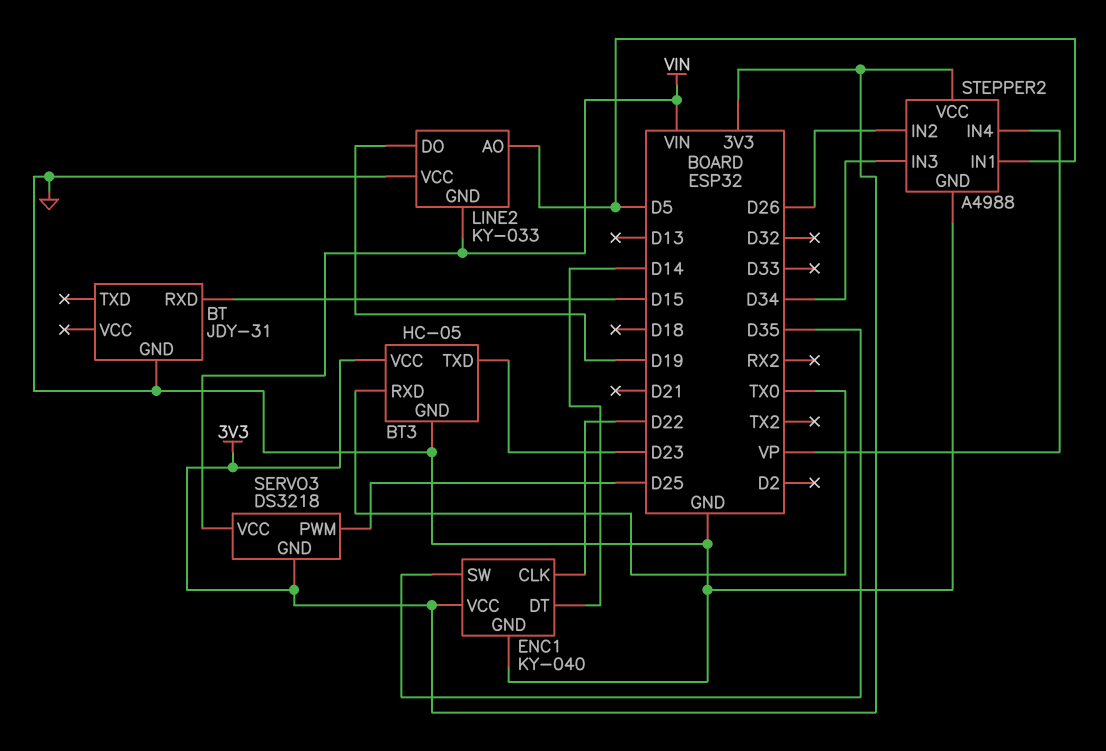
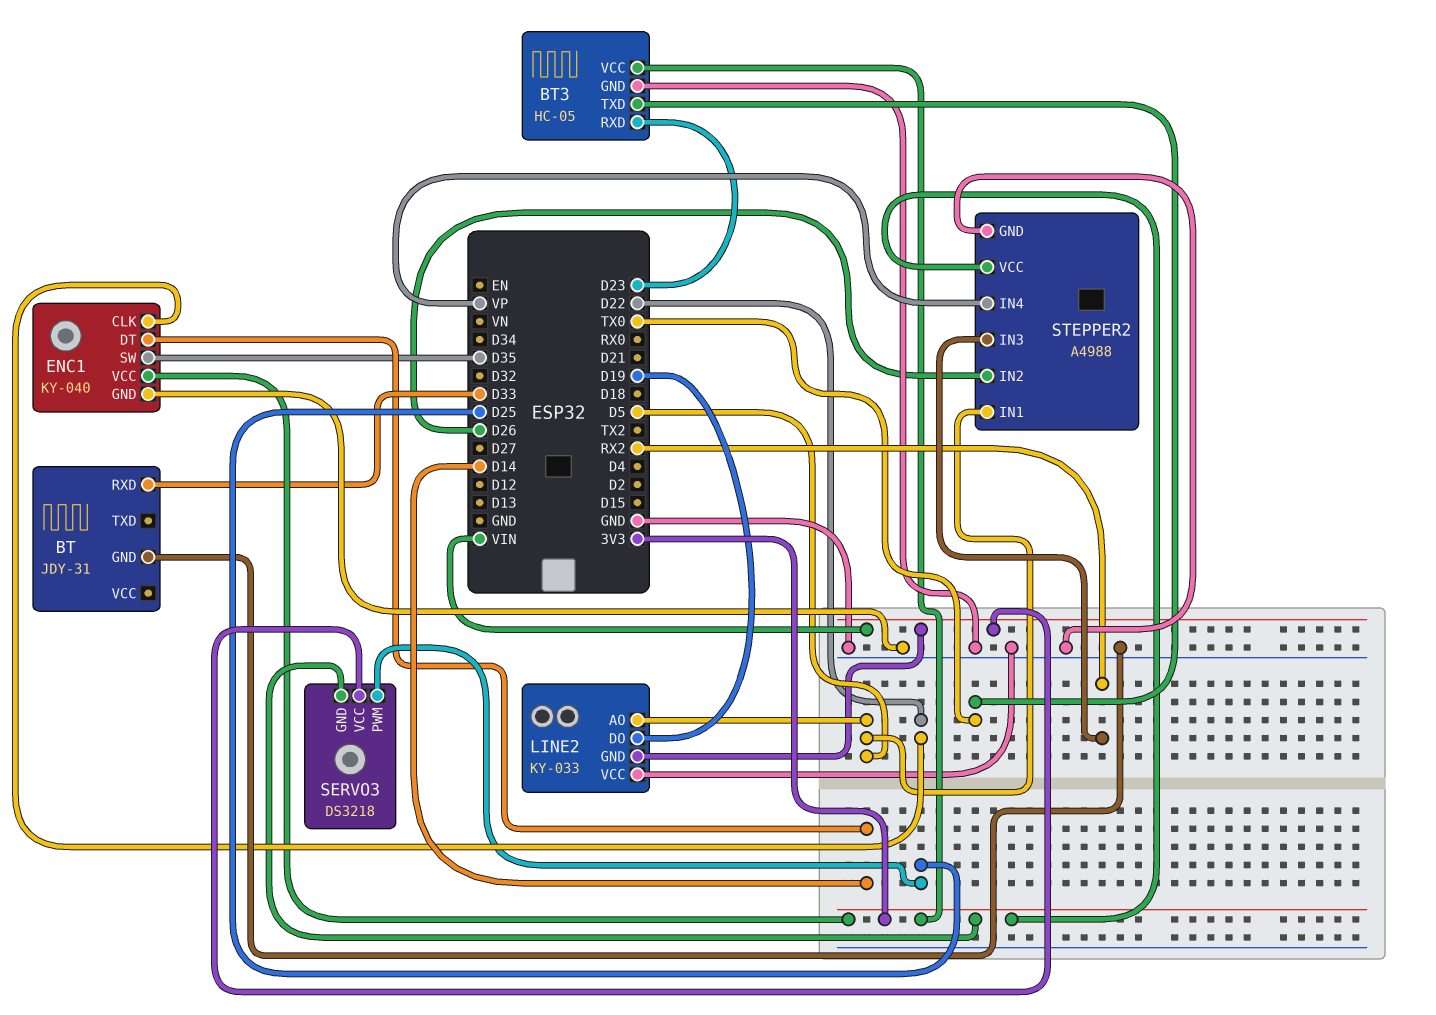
BT pin RXD: D15 -> D33
BT3 pin RXD: TX0 -> D23
BT3 pin TXD: D23 -> TX0
STEPPER2 pin IN3: D34 -> RX2

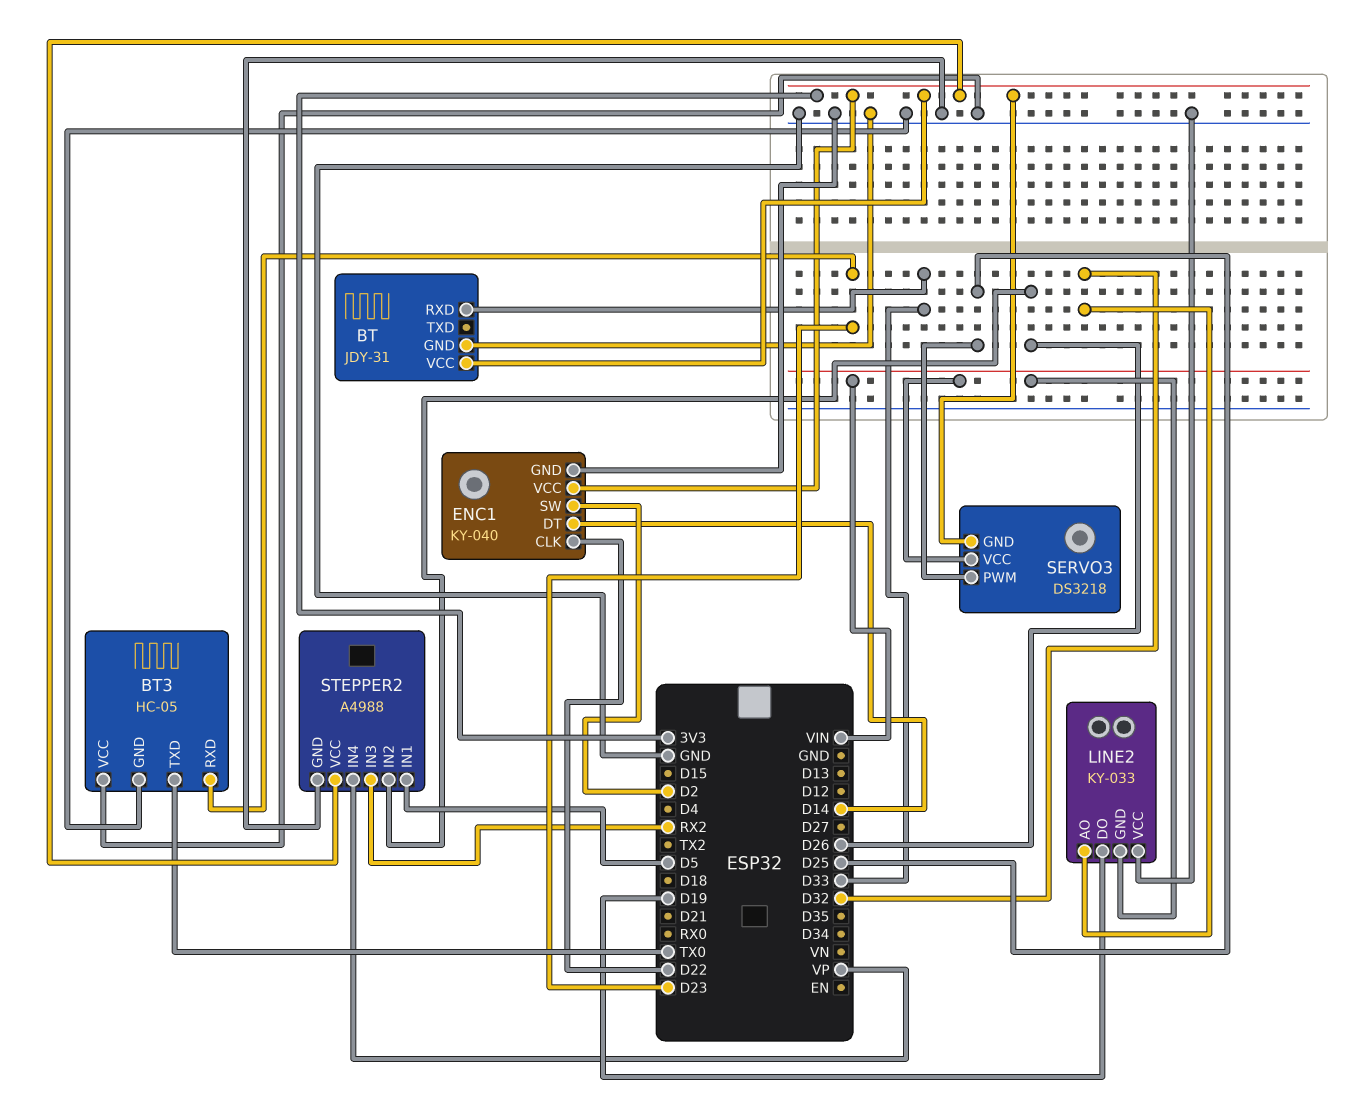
BT pin VCC: none -> 3V3
BT3 pin VCC: 3V3 -> GND
ENC1 pin SW: D35 -> D2
LINE2 pin AO: D5 -> D32

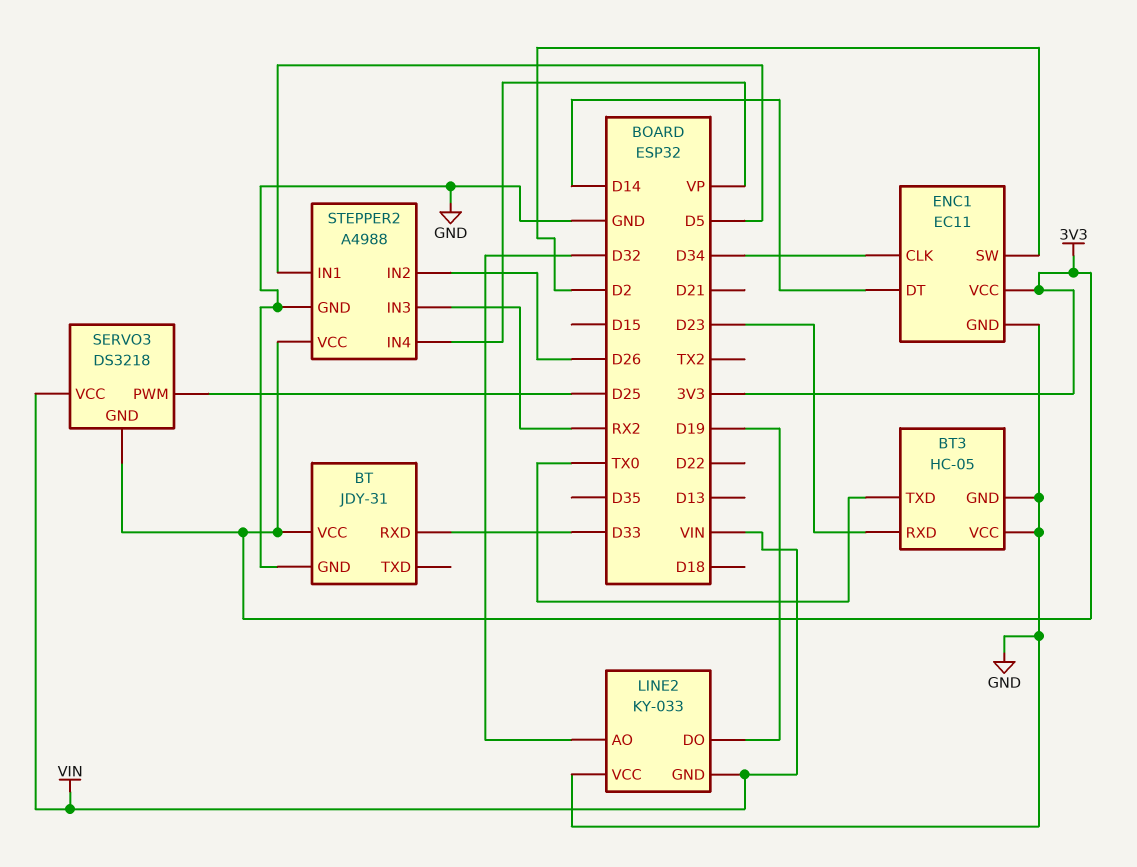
ENC1: KY-040 -> EC11
ENC1 pin CLK: D22 -> D34

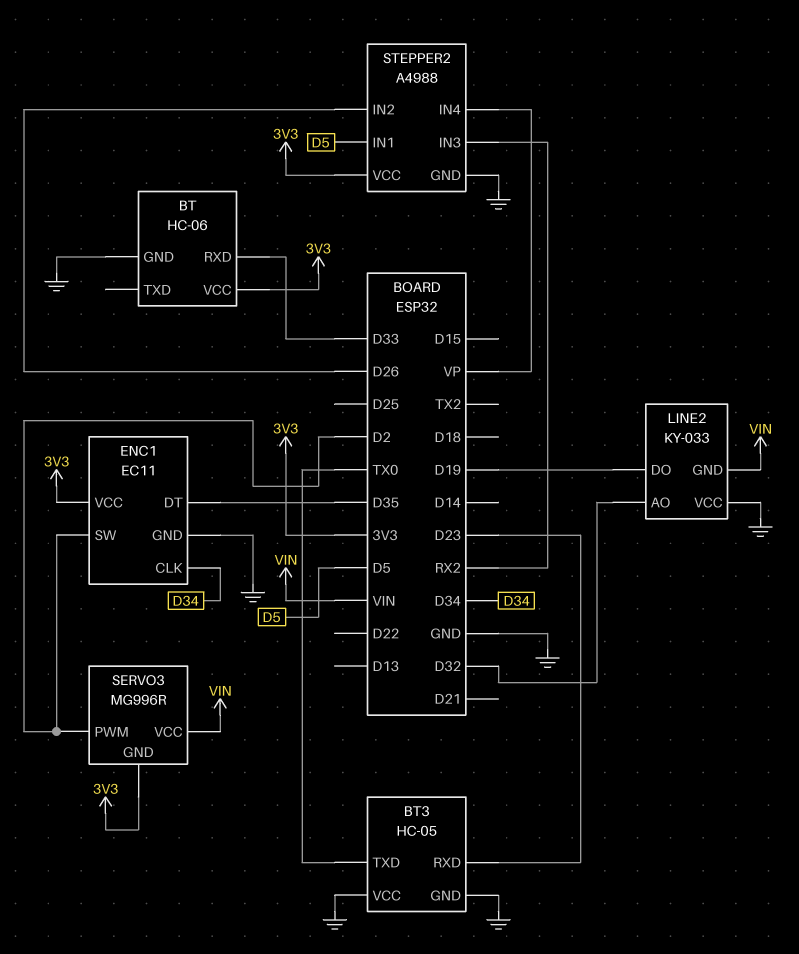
BT: JDY-31 -> HC-06
ENC1 pin DT: D14 -> D35
SERVO3: DS3218 -> MG996R
SERVO3 pin PWM: D25 -> D2

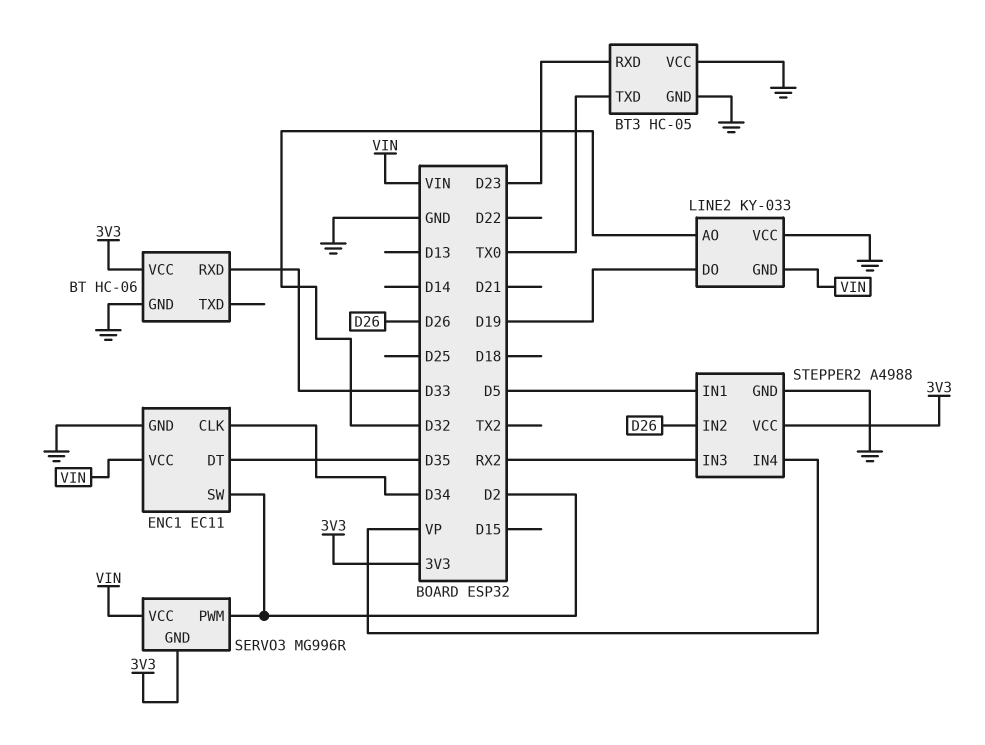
ENC1 pin VCC: 3V3 -> VIN

